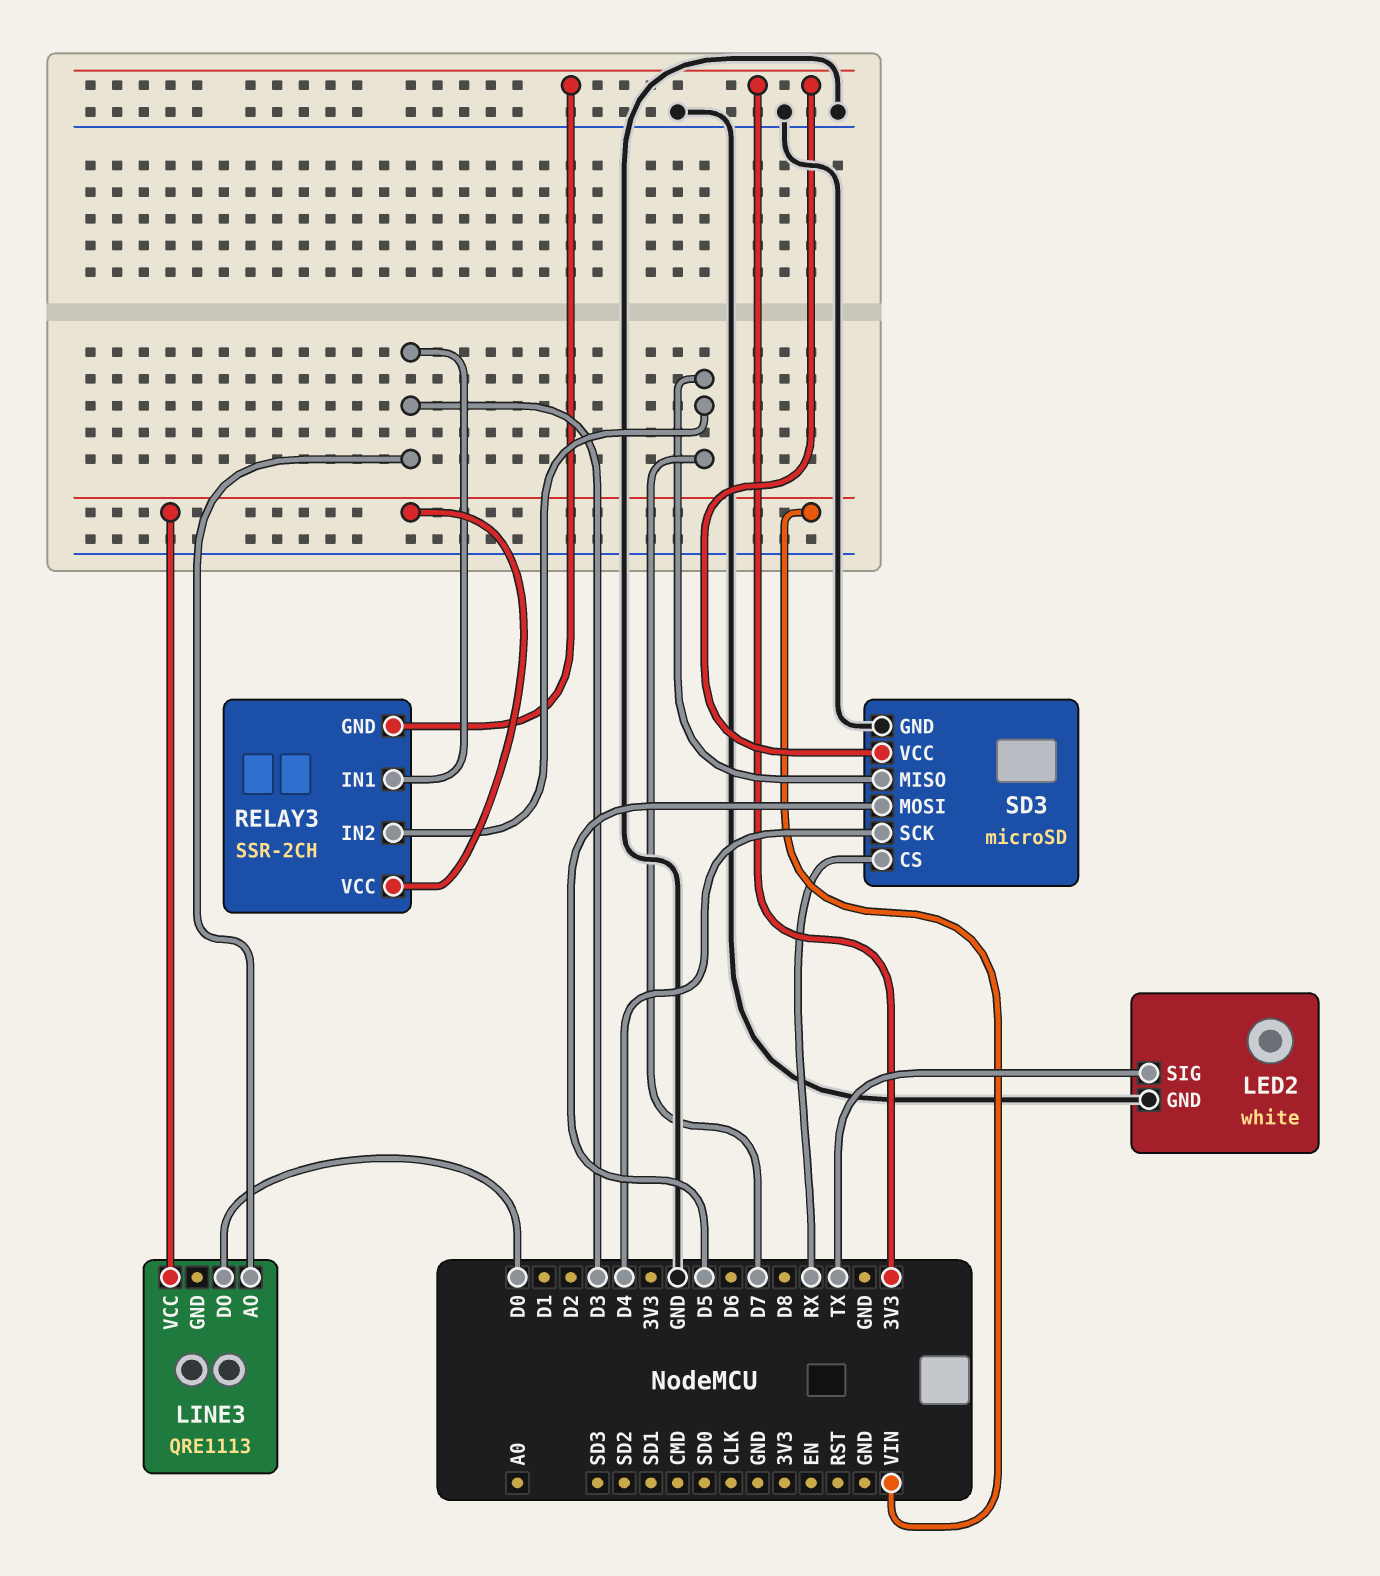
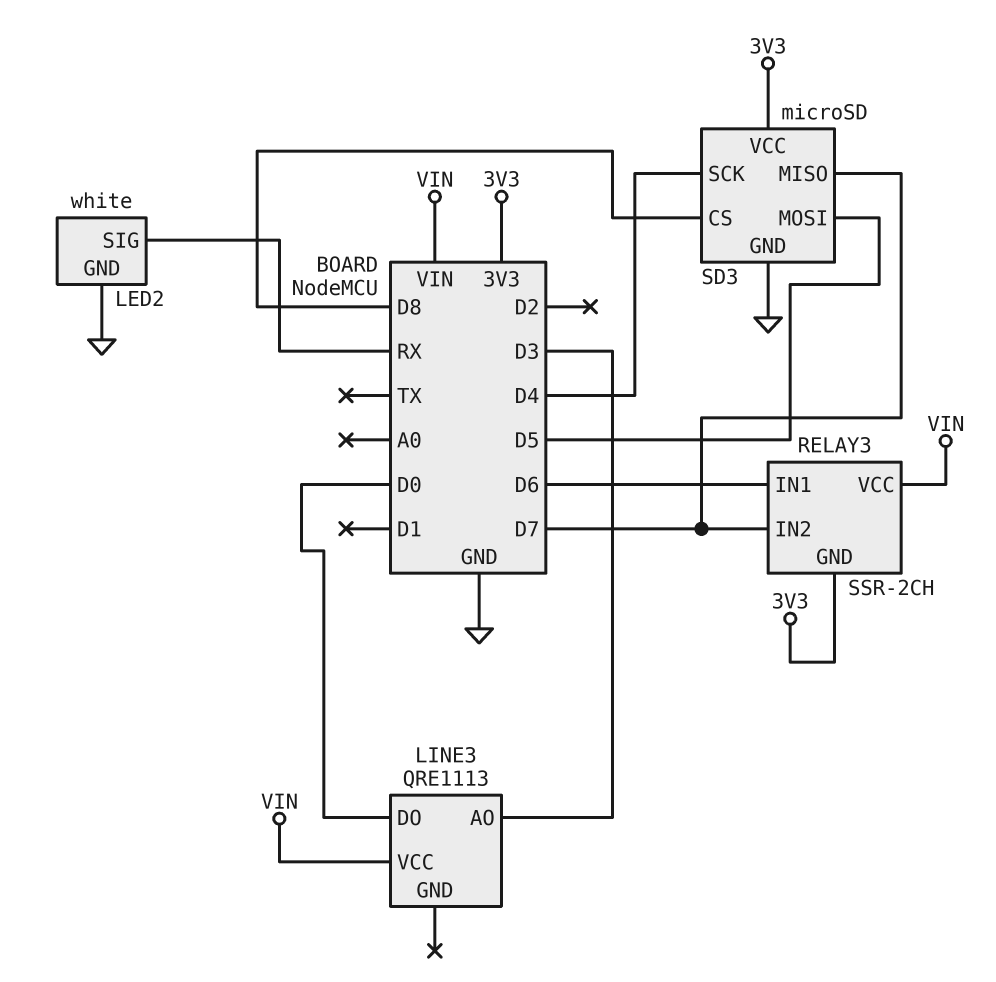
LED2 pin SIG: TX -> RX
RELAY3 pin IN1: D3 -> D6
SD3 pin CS: RX -> D8

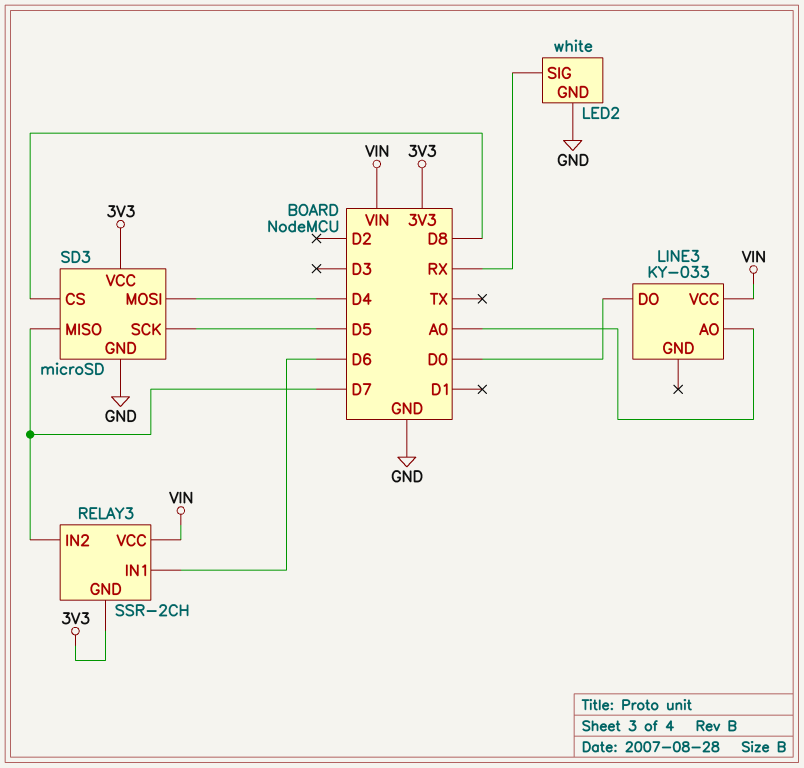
LINE3: QRE1113 -> KY-033
LINE3 pin AO: D3 -> A0
SD3 pin MOSI: D5 -> D4
SD3 pin SCK: D4 -> D5

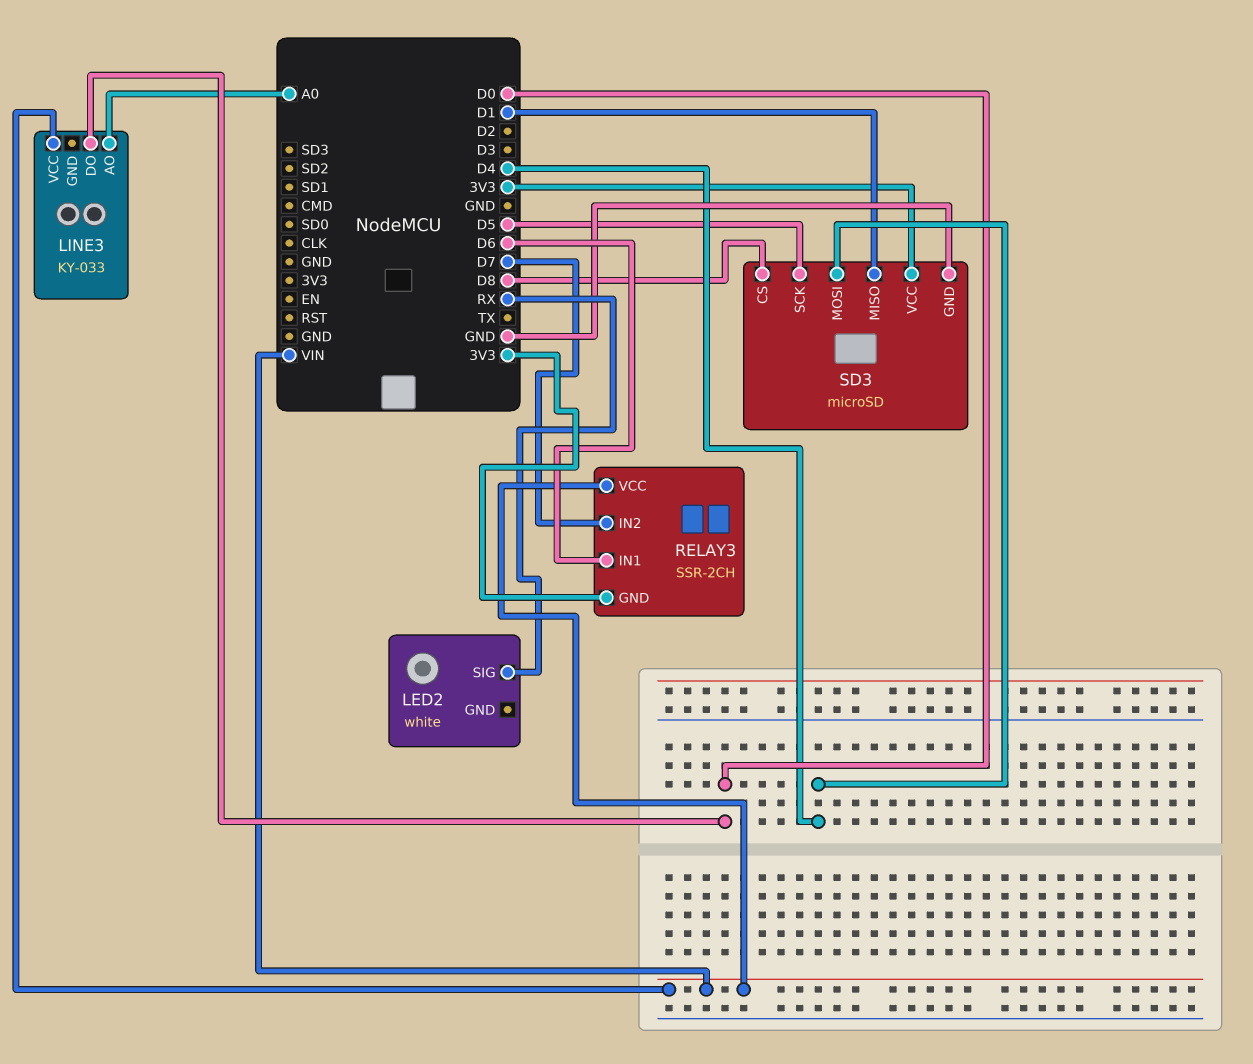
LED2 pin GND: GND -> none
SD3 pin MISO: D7 -> D1

